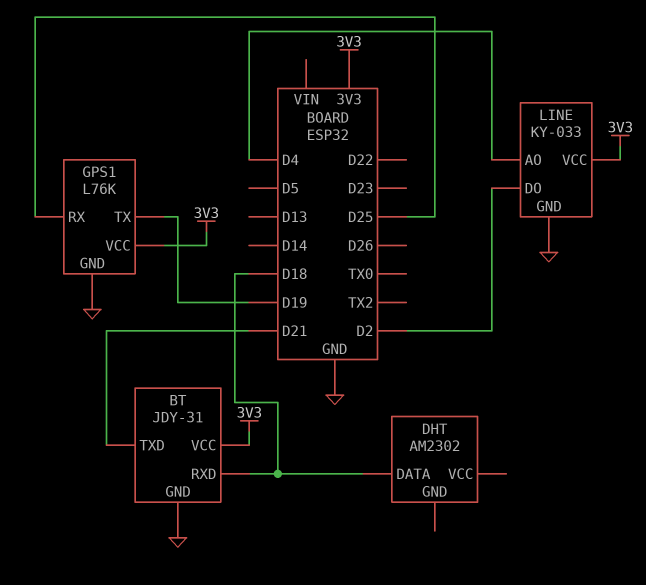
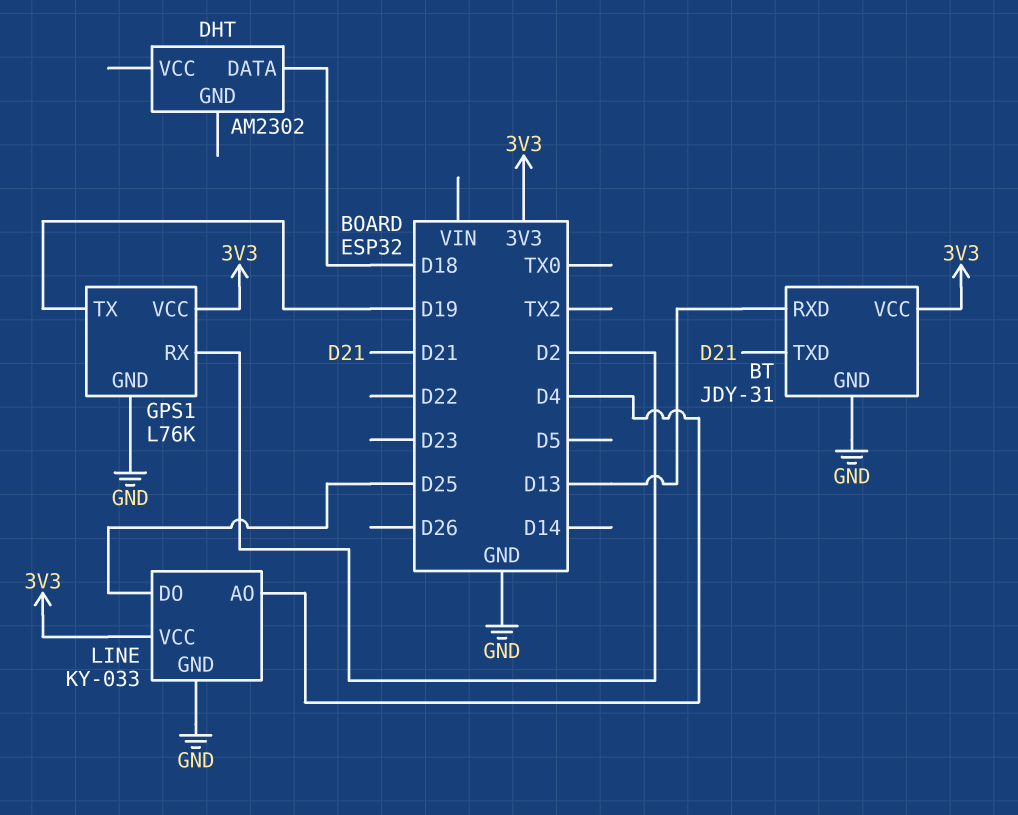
BT pin RXD: D18 -> D13
GPS1 pin RX: D25 -> D2
LINE pin DO: D2 -> D25

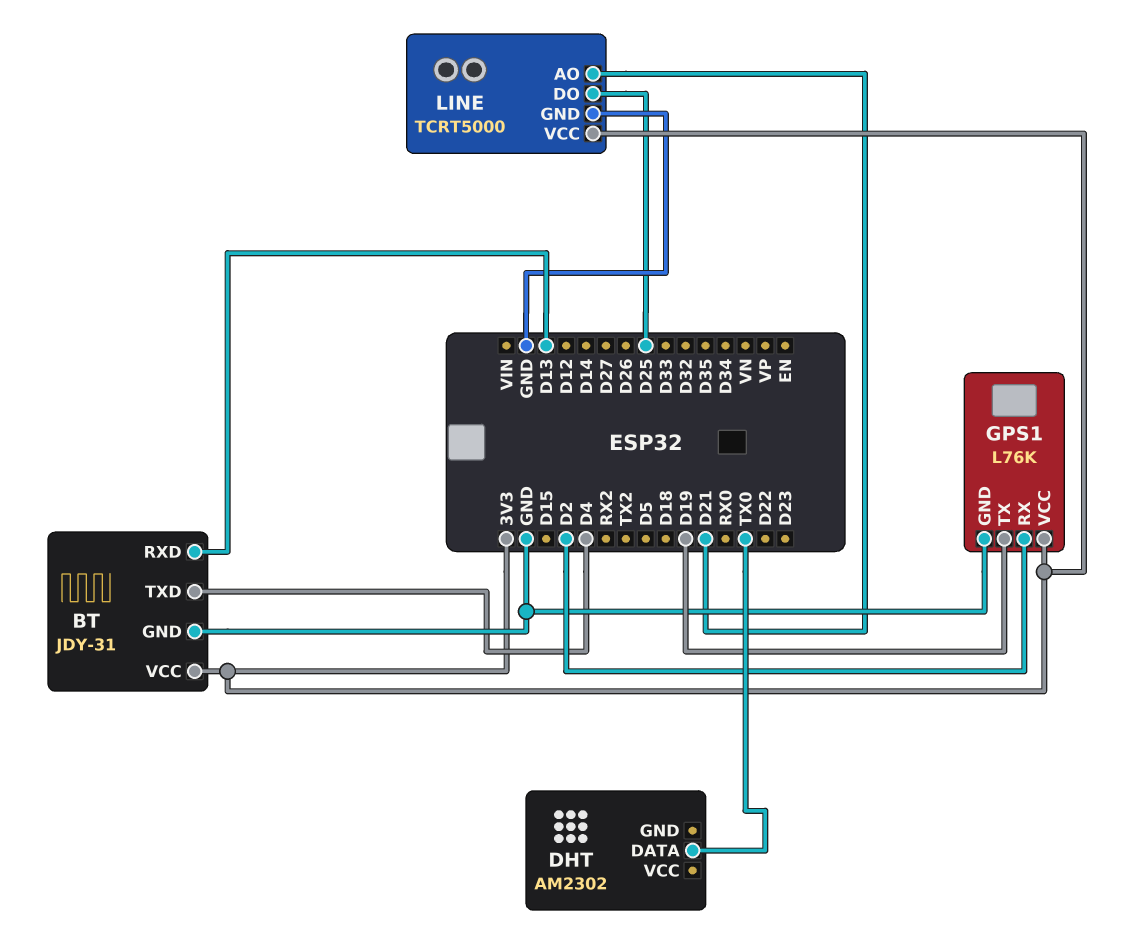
BT pin TXD: D21 -> D4
DHT pin DATA: D18 -> TX0
LINE: KY-033 -> TCRT5000
LINE pin AO: D4 -> D21

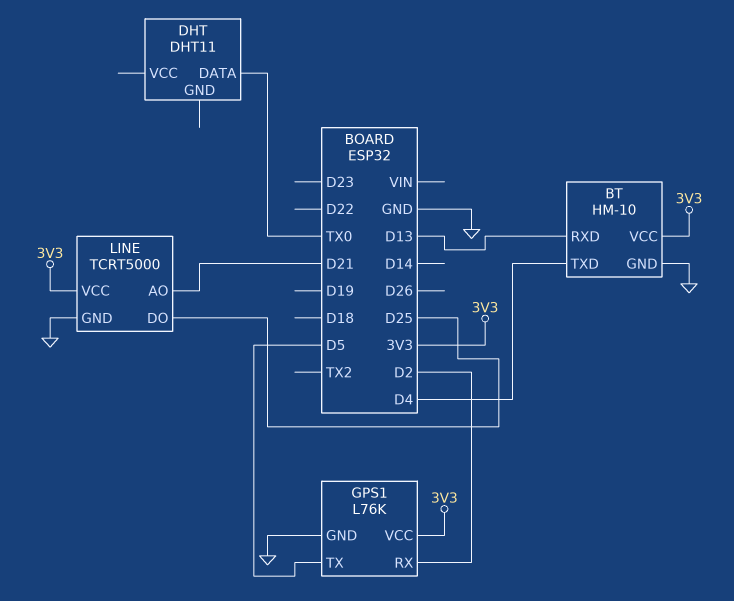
BT: JDY-31 -> HM-10
DHT: AM2302 -> DHT11
GPS1 pin TX: D19 -> D5

